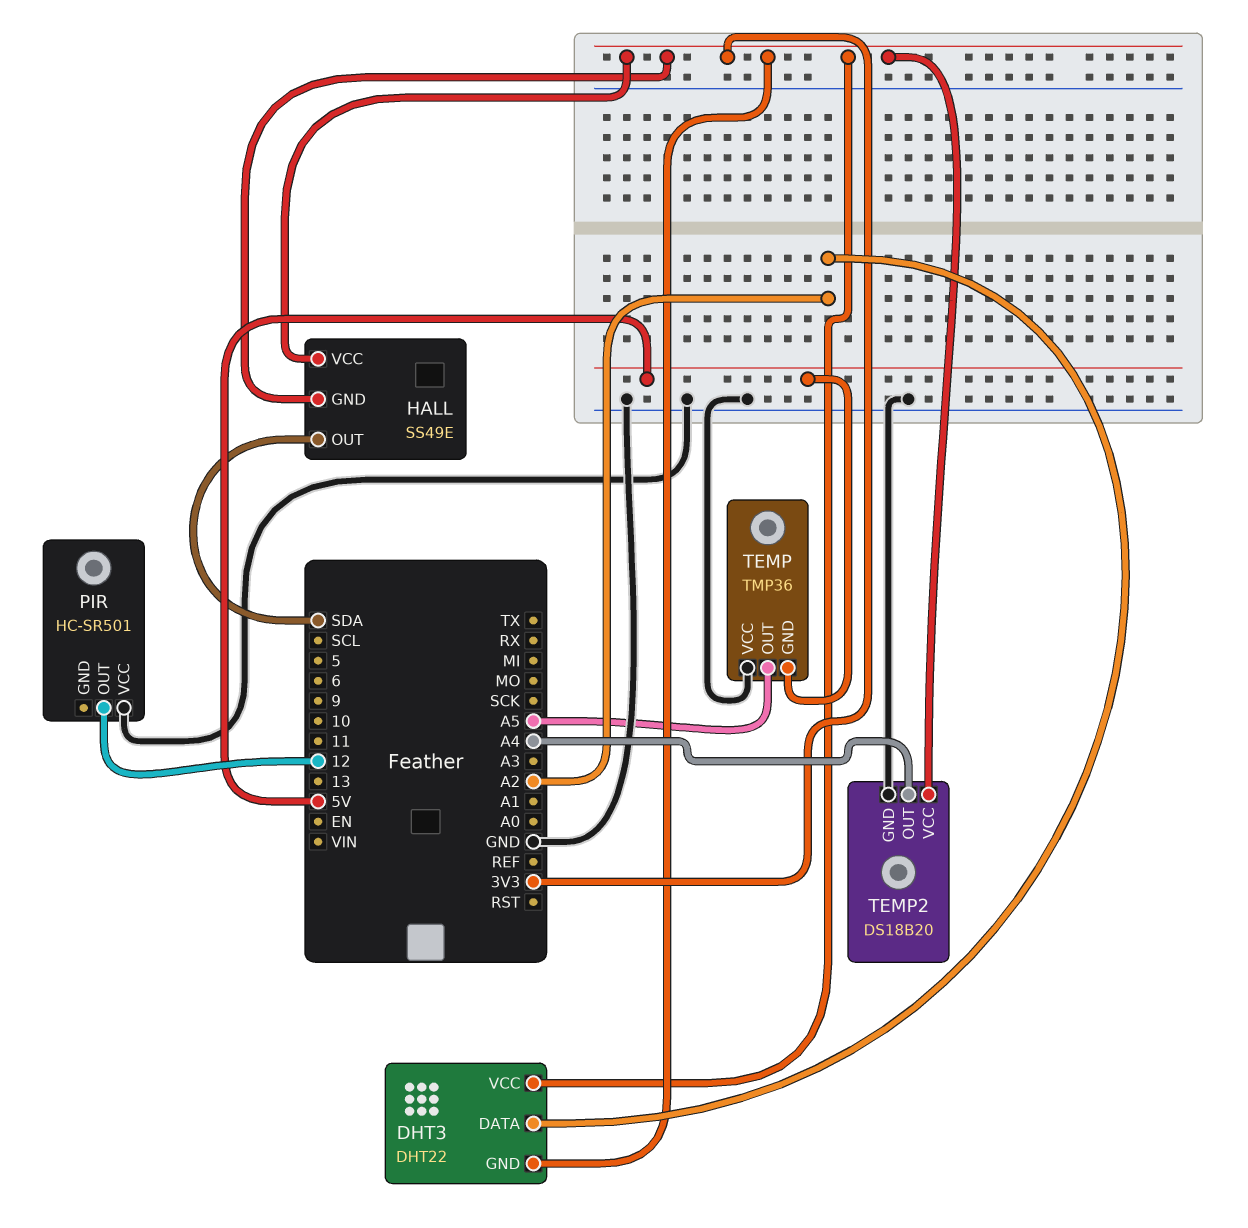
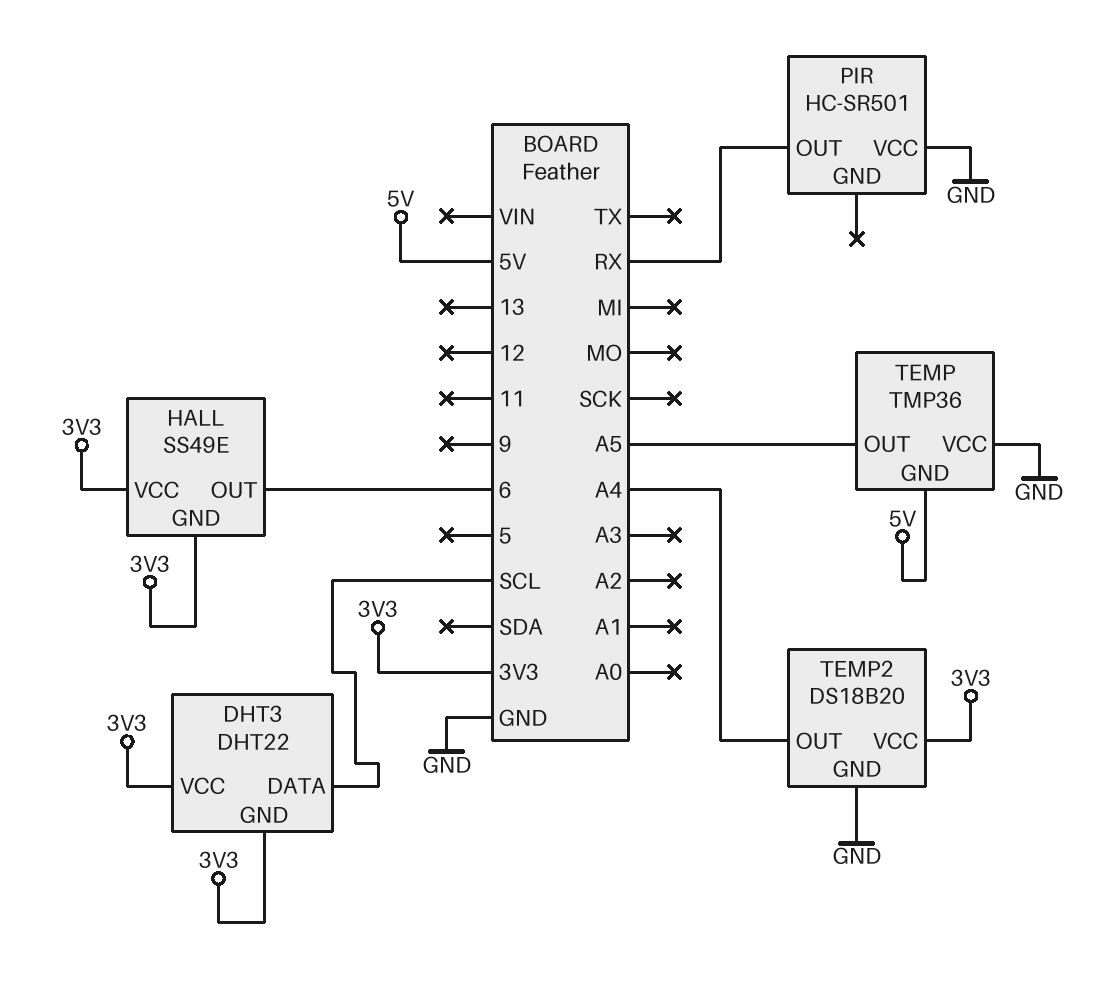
DHT3 pin DATA: A2 -> SCL
HALL pin OUT: SDA -> 6
PIR pin OUT: 12 -> RX

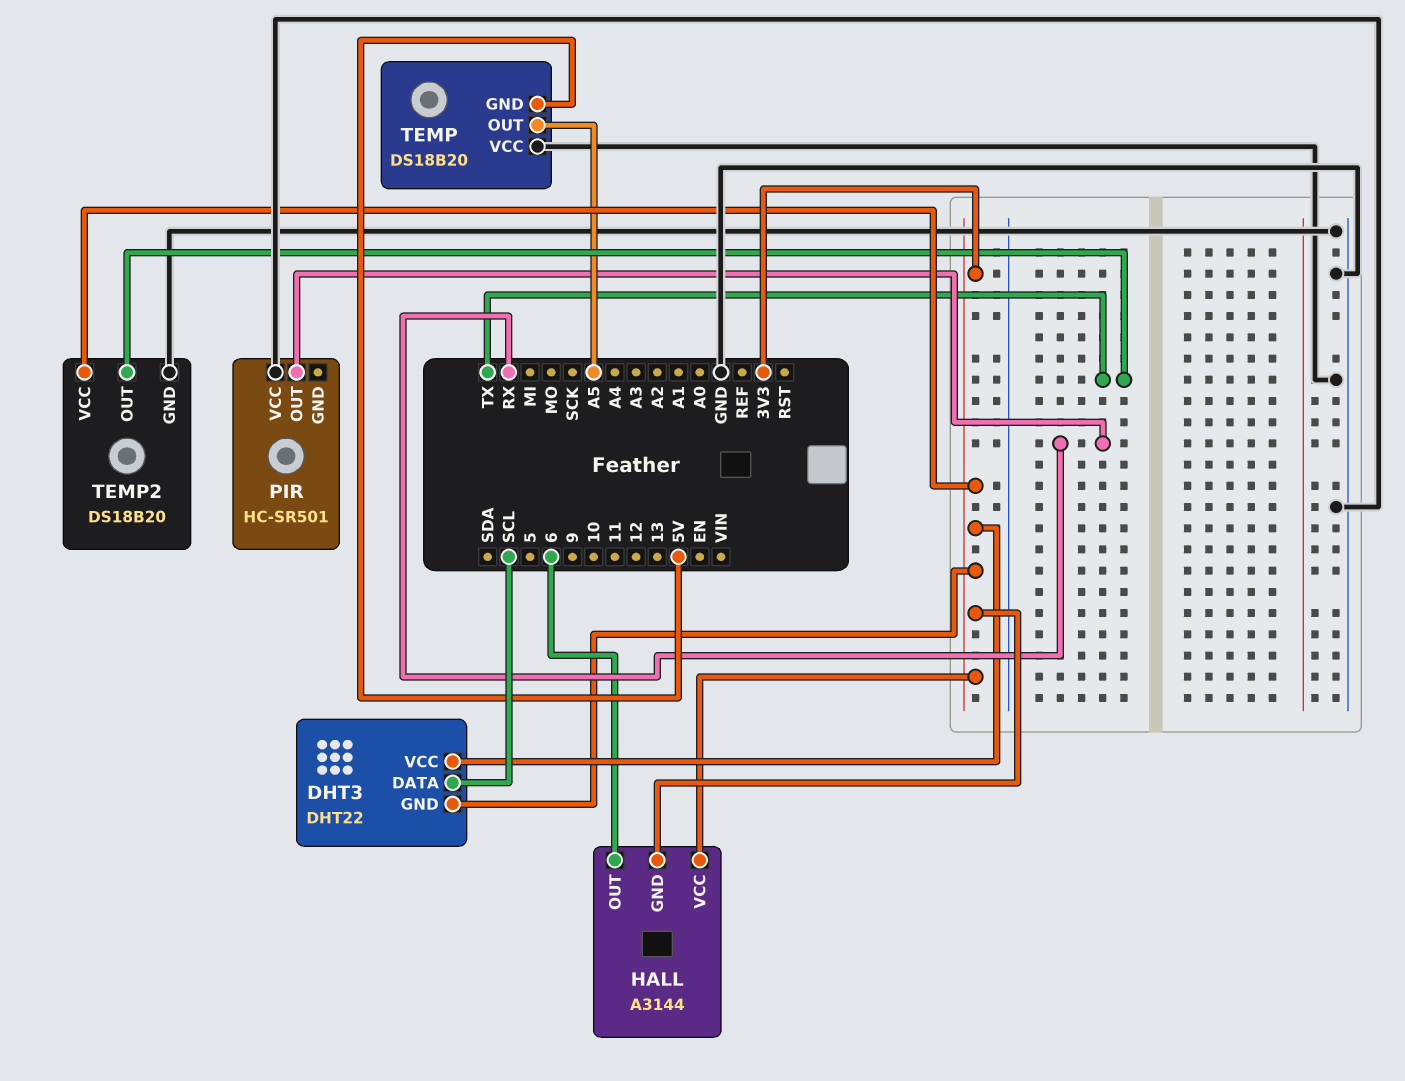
HALL: SS49E -> A3144
TEMP: TMP36 -> DS18B20
TEMP2 pin OUT: A4 -> TX

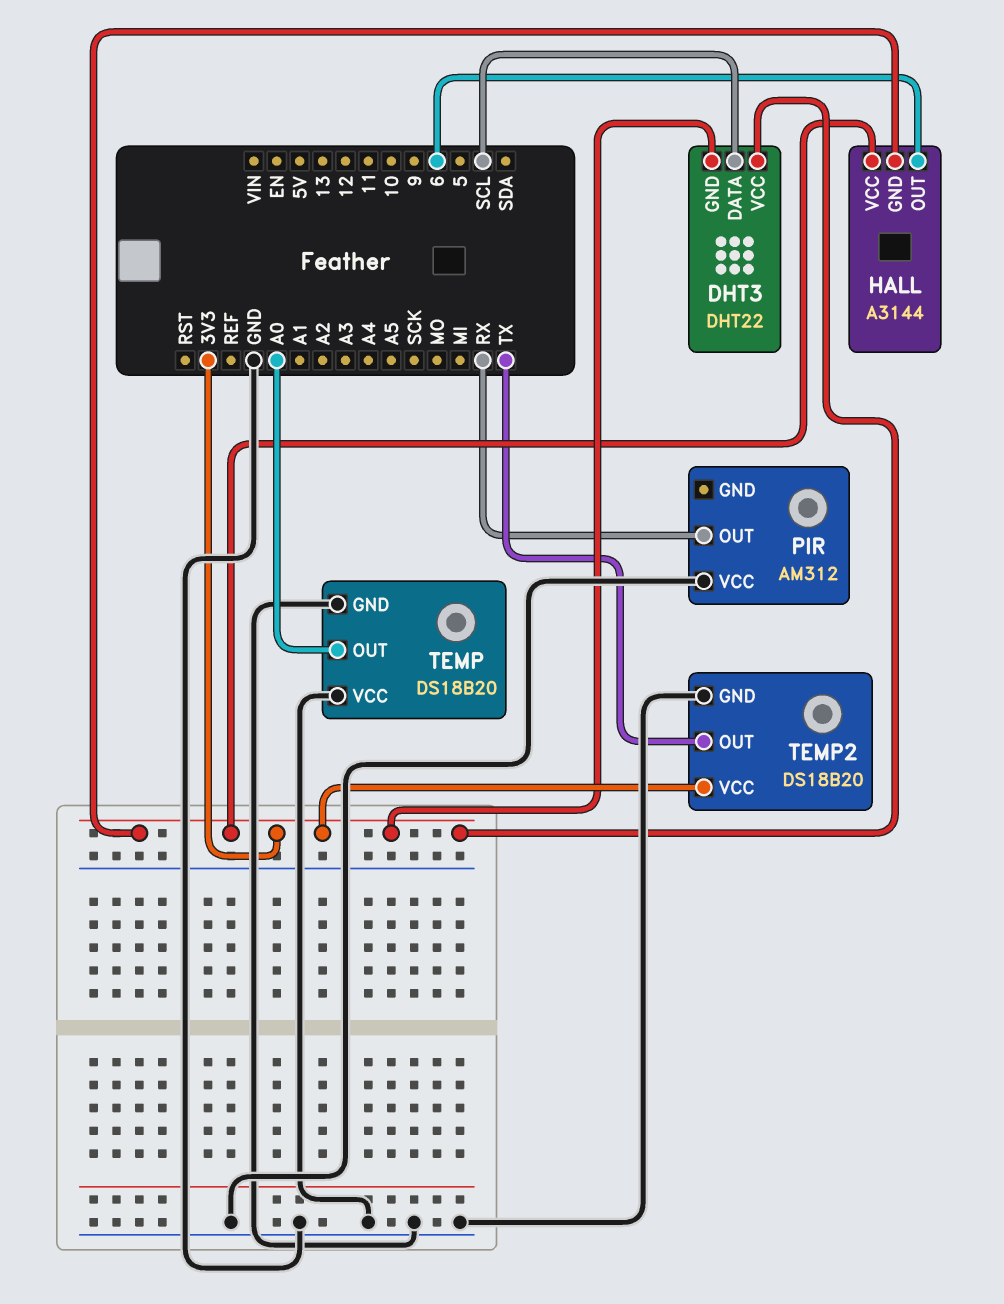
PIR: HC-SR501 -> AM312
TEMP pin GND: 5V -> GND
TEMP pin OUT: A5 -> A0

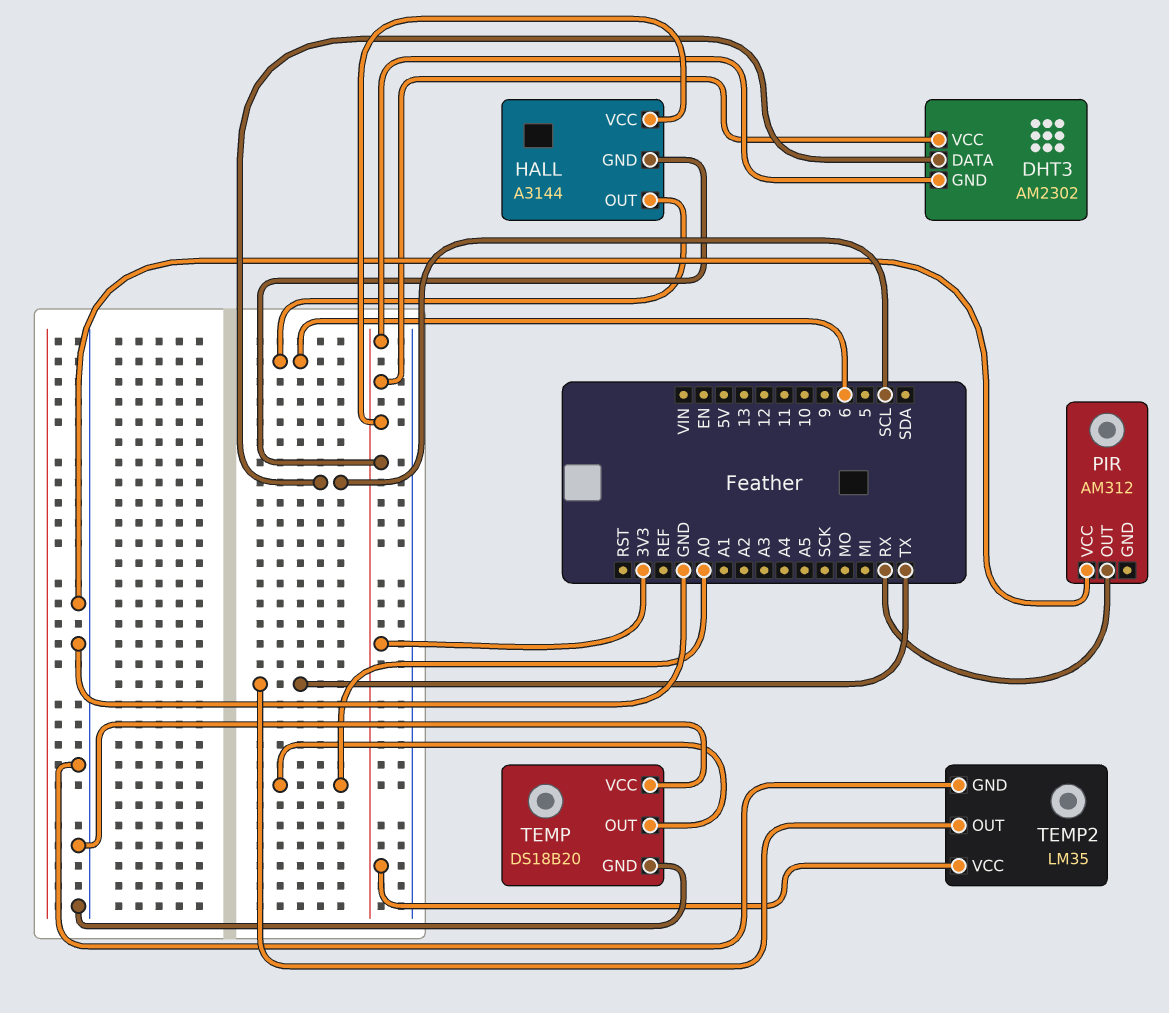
DHT3: DHT22 -> AM2302
TEMP2: DS18B20 -> LM35

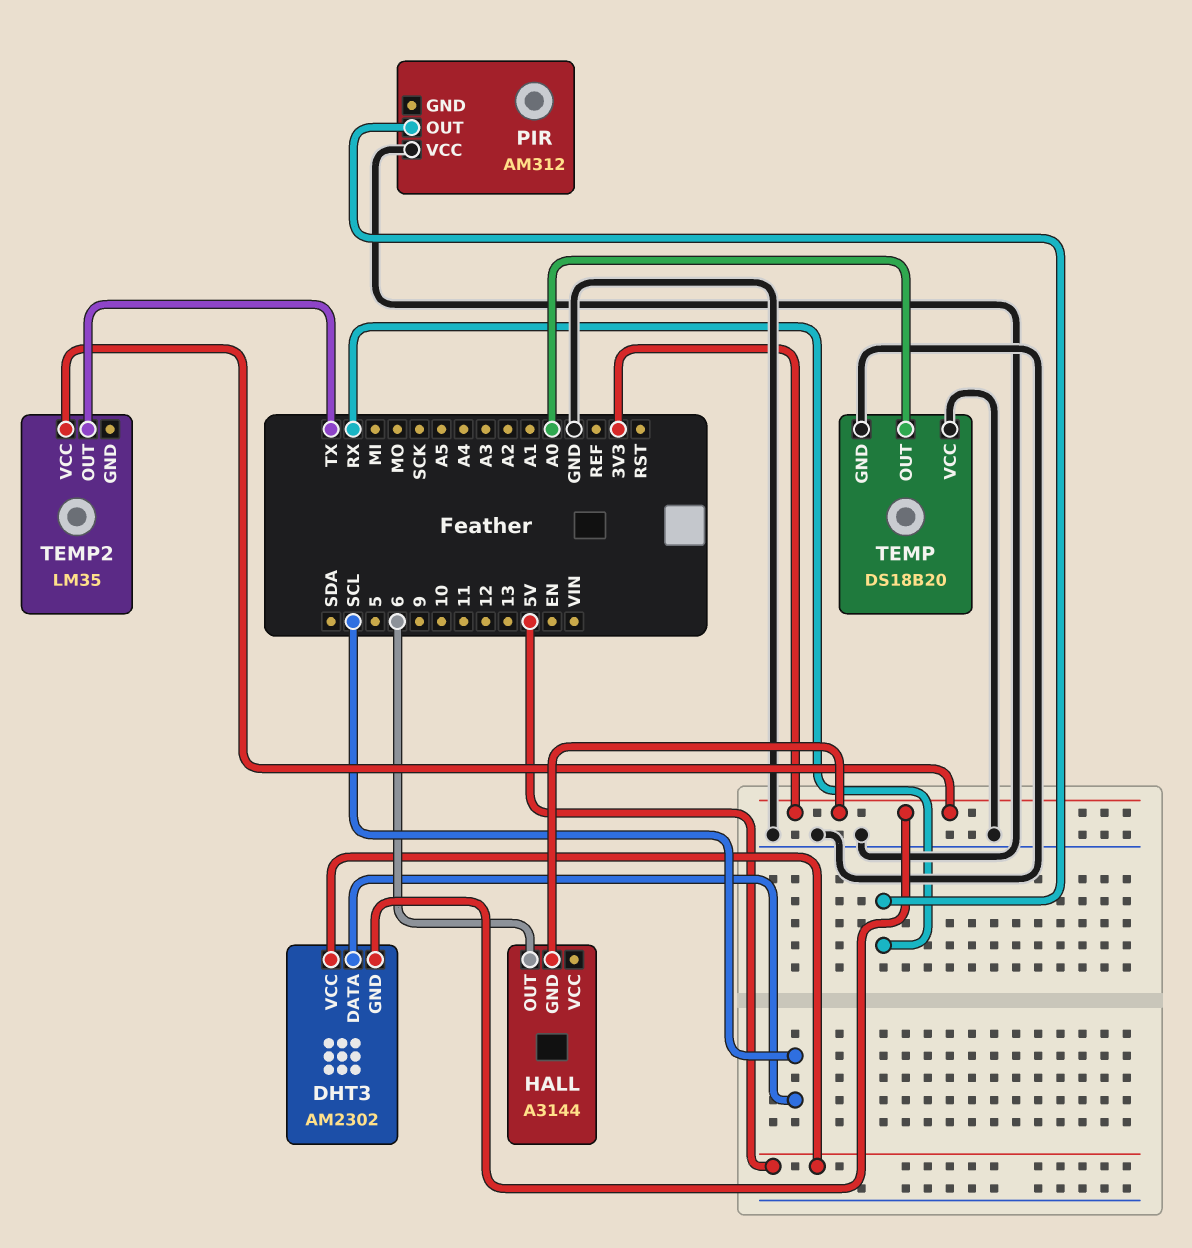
DHT3 pin VCC: 3V3 -> 5V
HALL pin VCC: 3V3 -> none
TEMP2 pin GND: GND -> none

